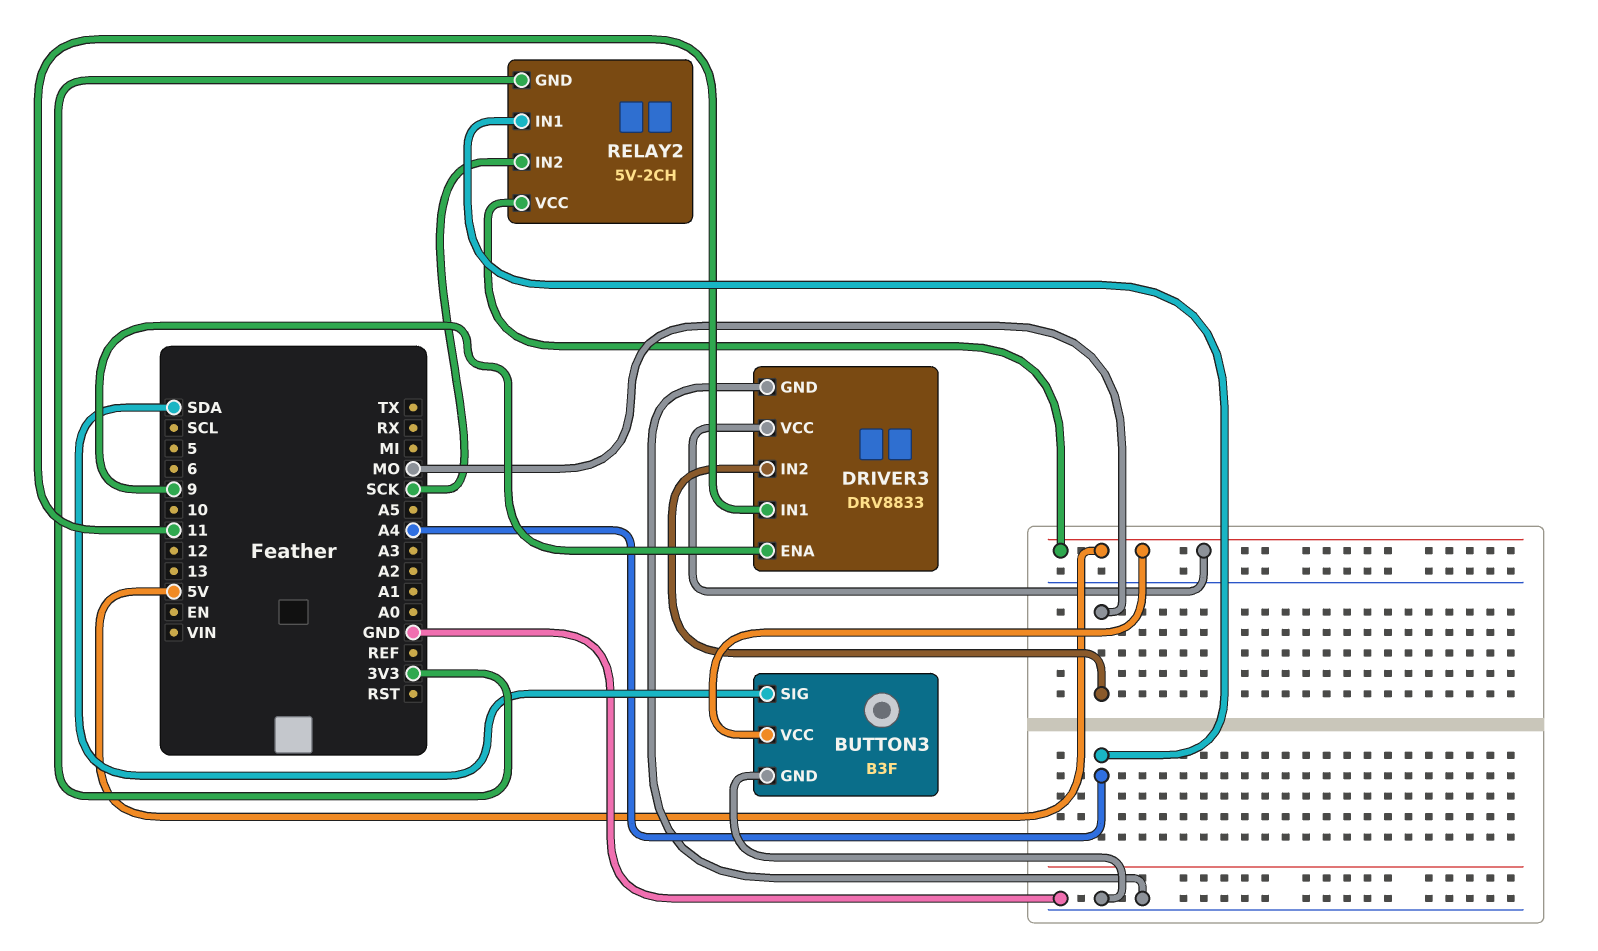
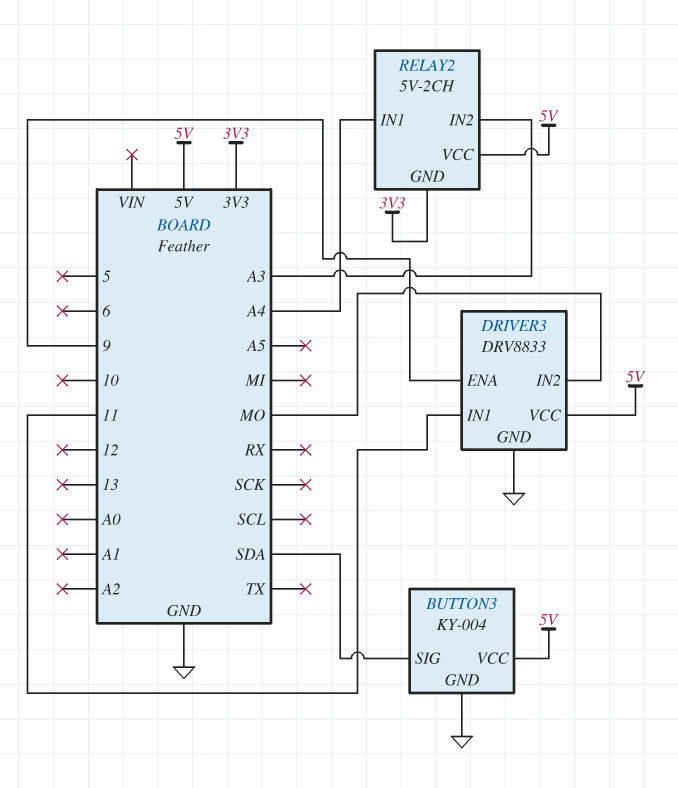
BUTTON3: B3F -> KY-004
RELAY2 pin IN2: SCK -> A3

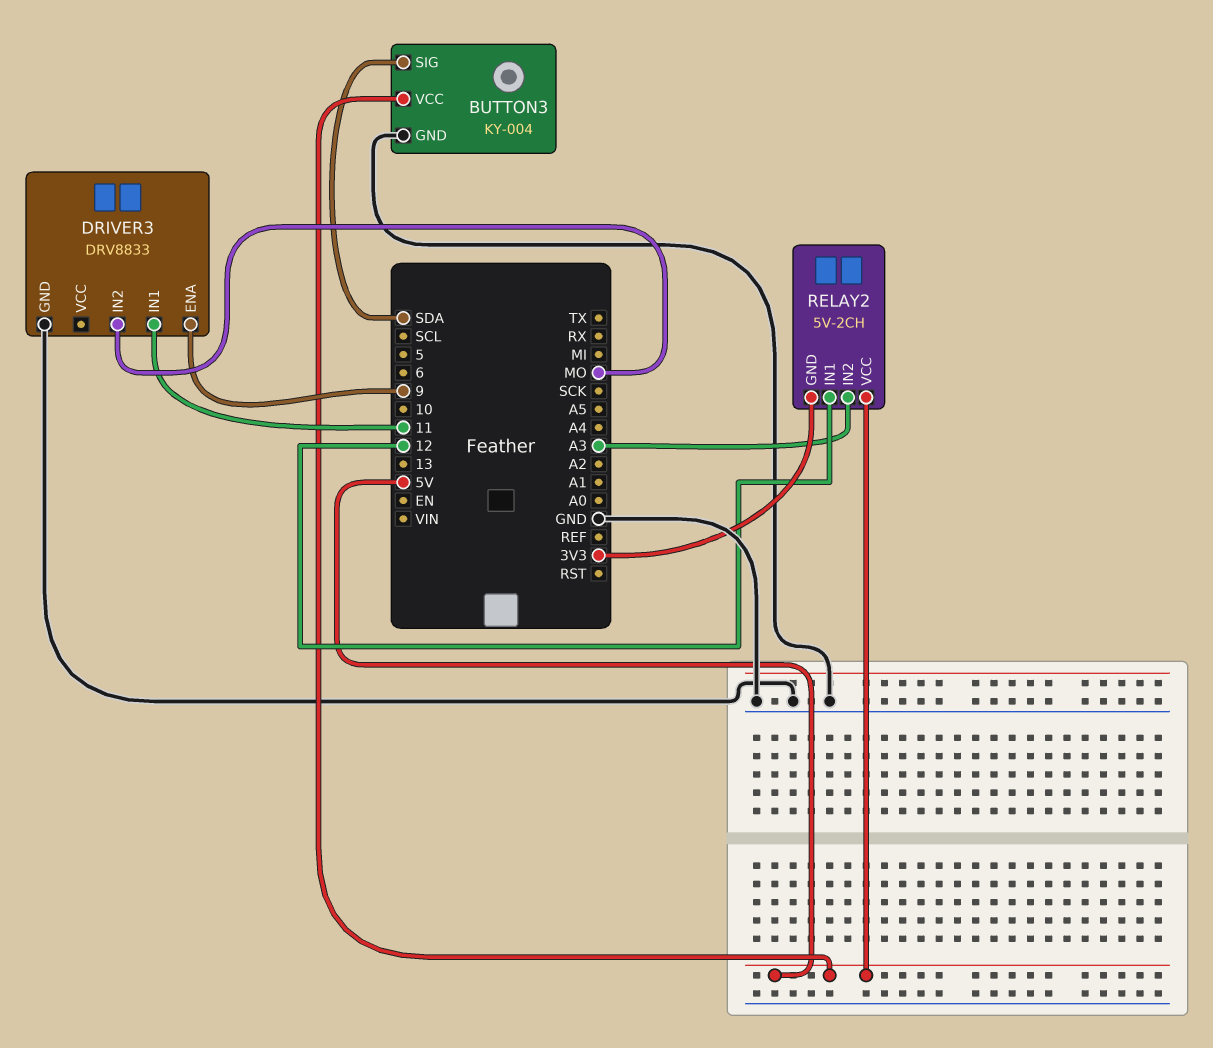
DRIVER3 pin VCC: 5V -> none
RELAY2 pin IN1: A4 -> 12

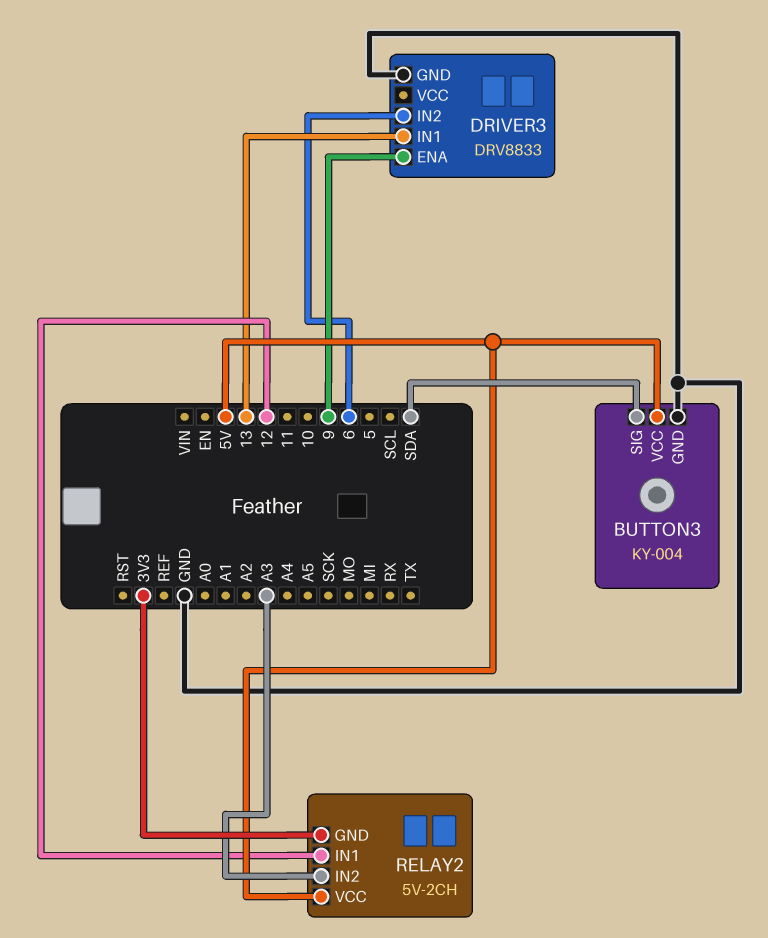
DRIVER3 pin IN1: 11 -> 13
DRIVER3 pin IN2: MO -> 6

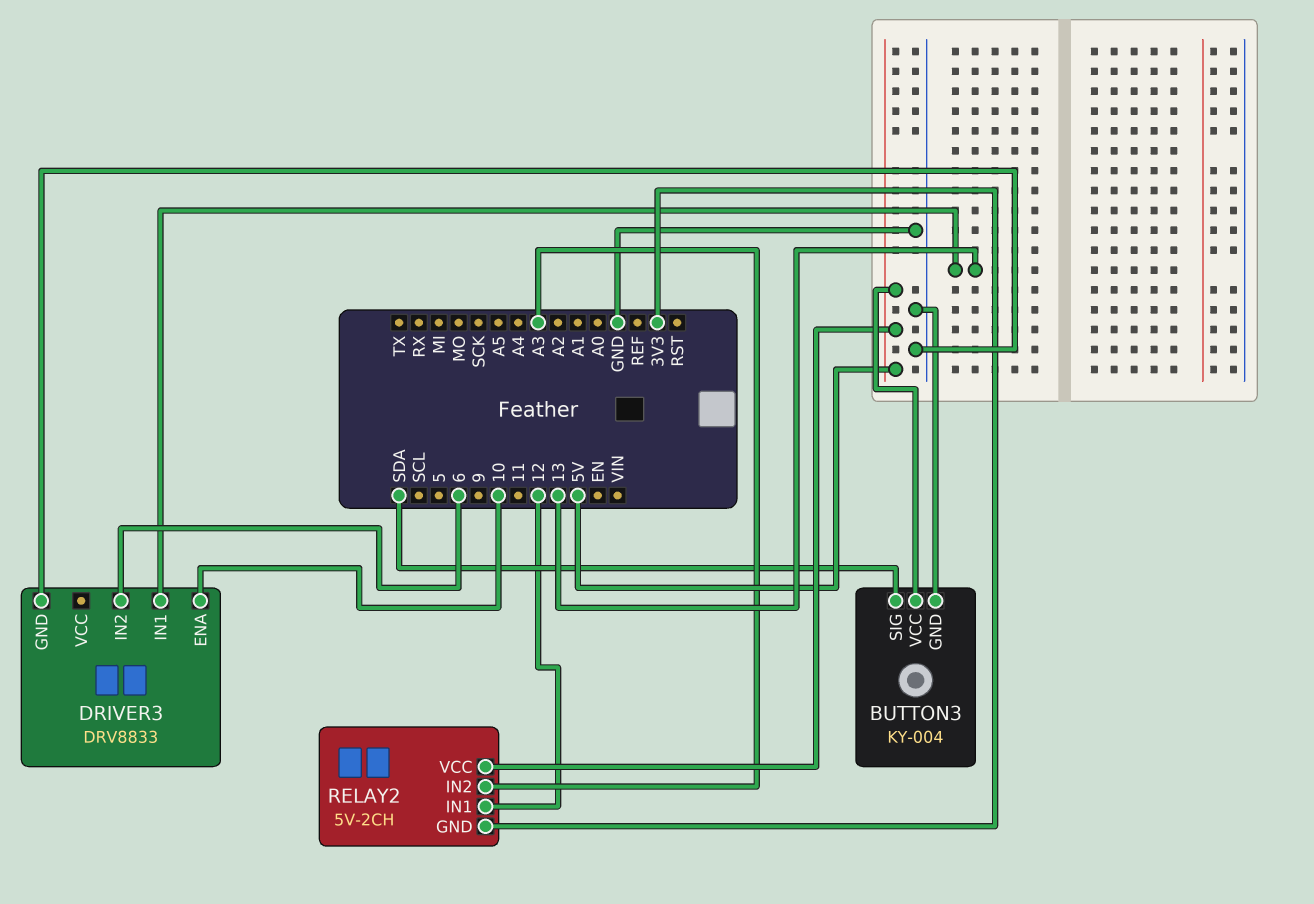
DRIVER3 pin ENA: 9 -> 10

